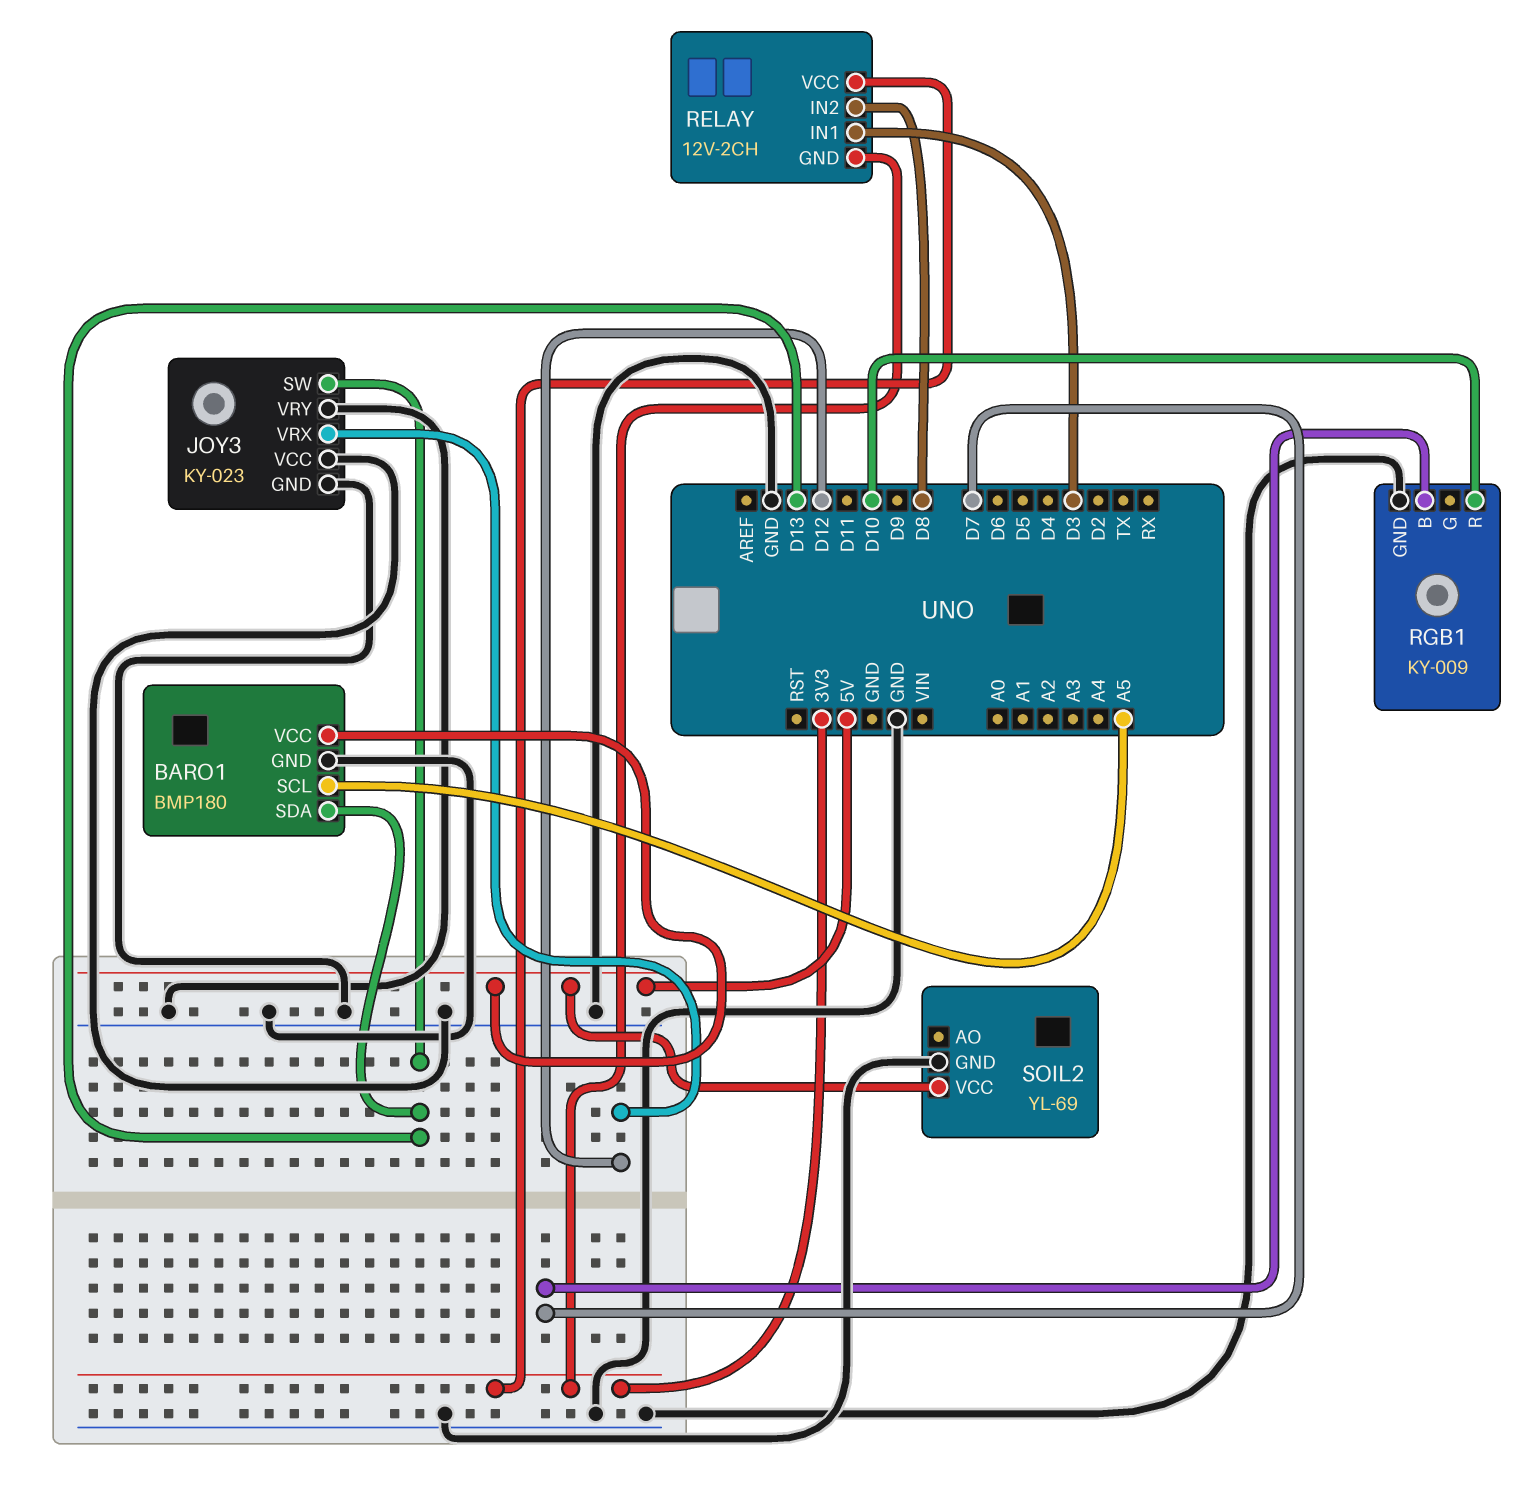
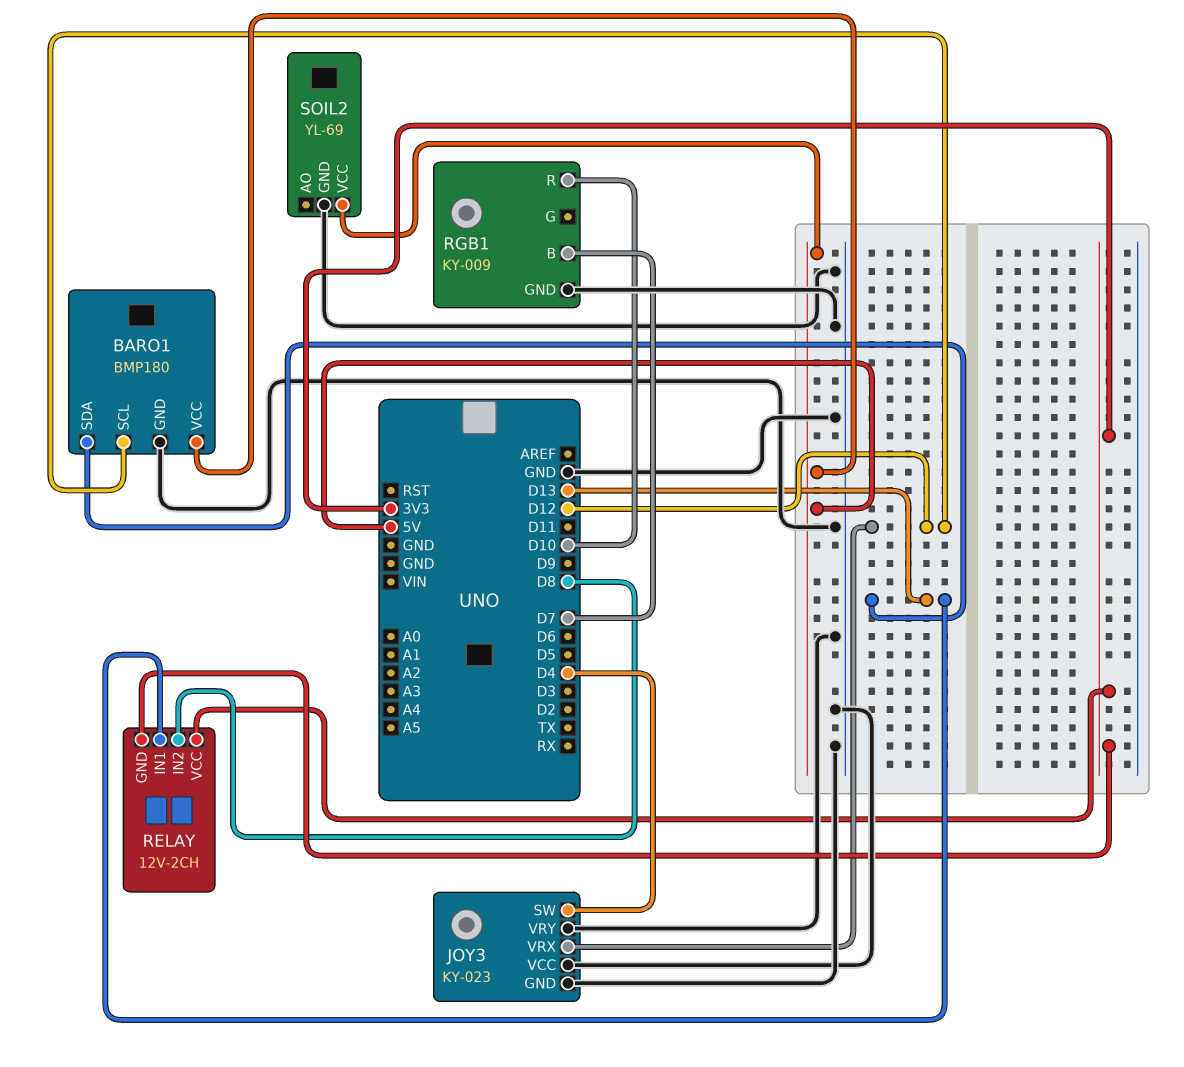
BARO1 pin SCL: A5 -> D12
JOY3 pin SW: D13 -> D4
RELAY pin IN1: D3 -> D13

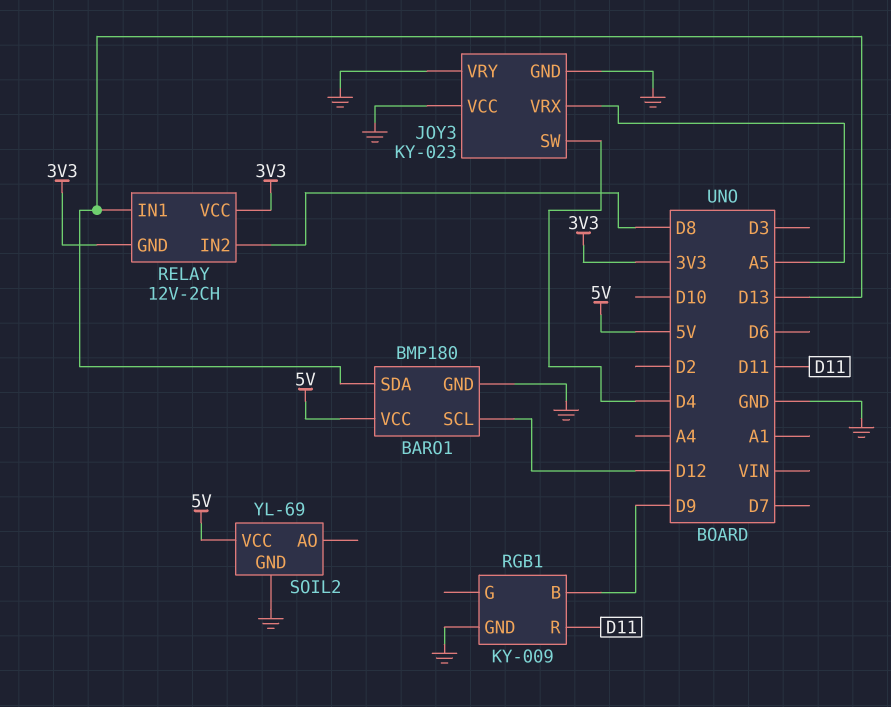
JOY3 pin VRX: D12 -> A5
RGB1 pin B: D7 -> D9
RGB1 pin R: D10 -> D11

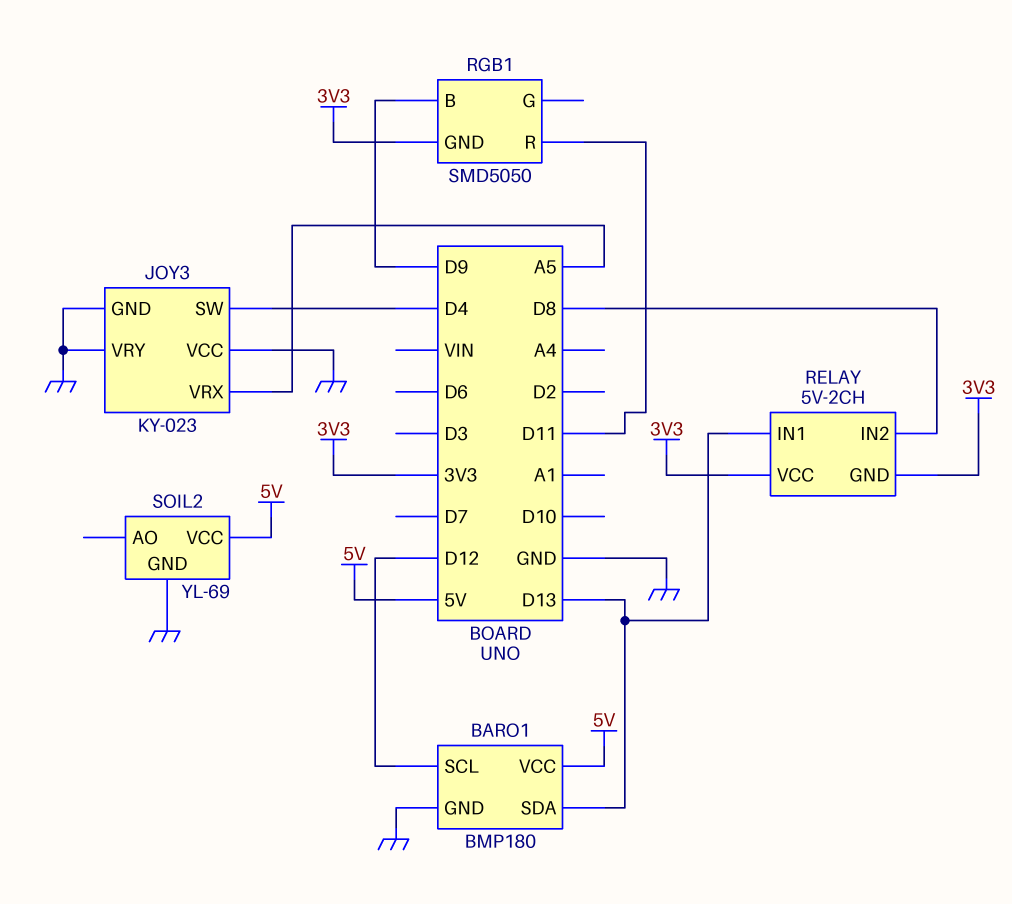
RELAY: 12V-2CH -> 5V-2CH
RGB1: KY-009 -> SMD5050
RGB1 pin GND: GND -> 3V3

